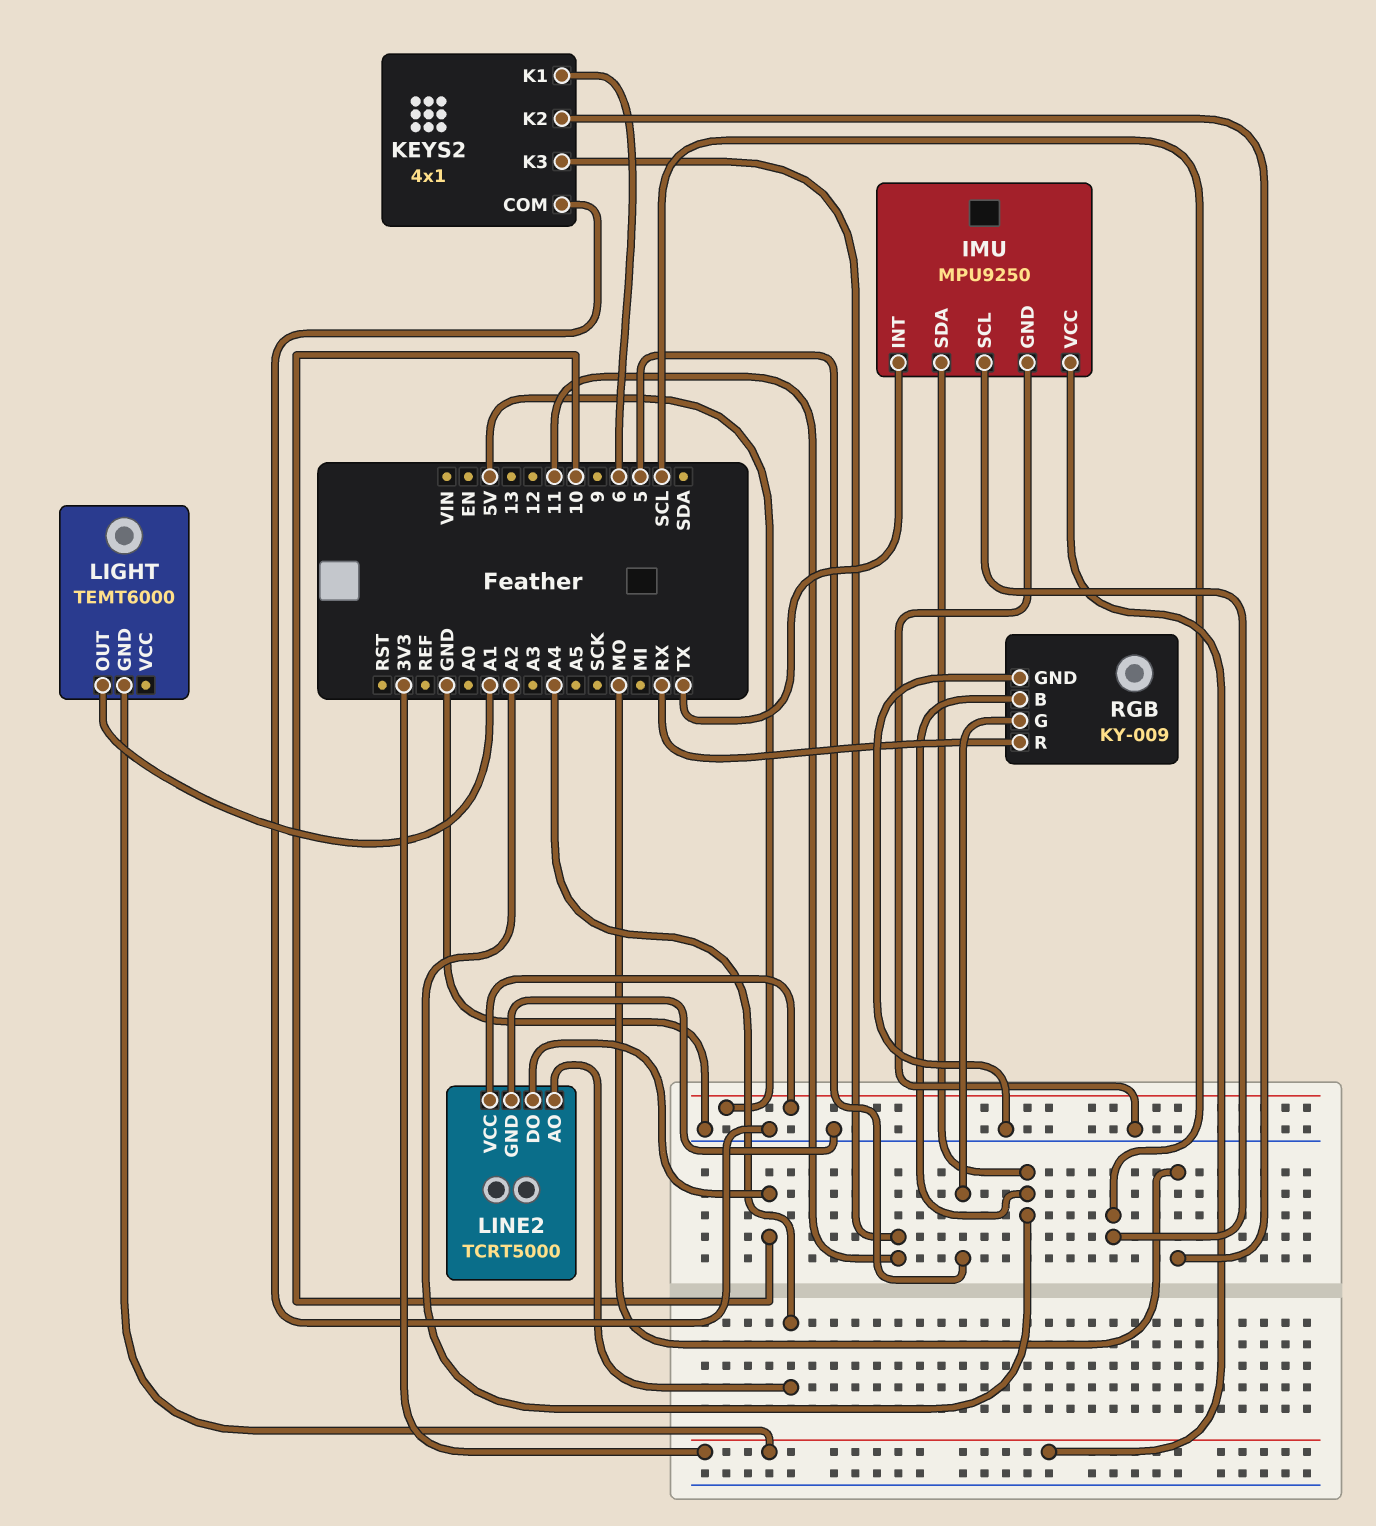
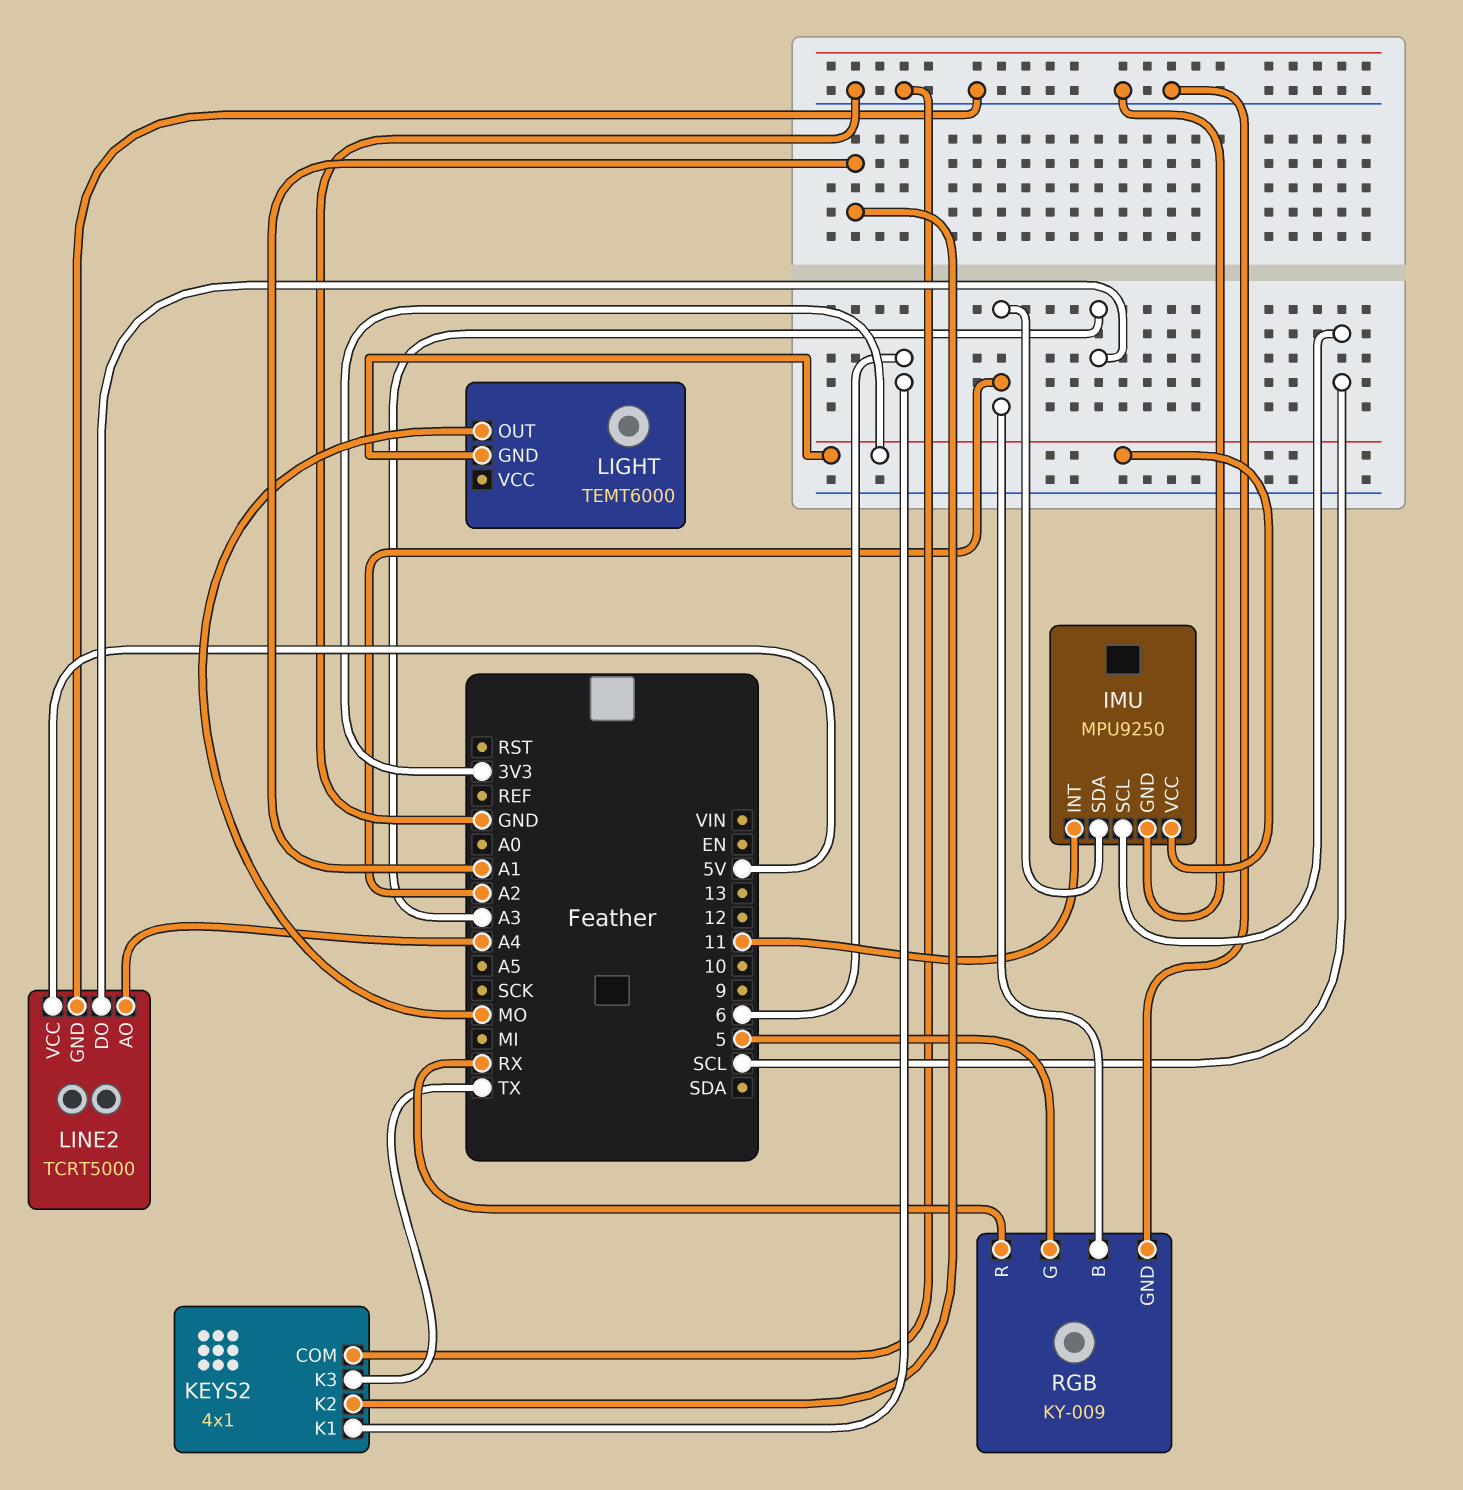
IMU pin INT: TX -> 11
KEYS2 pin K2: MO -> A1
KEYS2 pin K3: 11 -> TX
LIGHT pin OUT: A1 -> MO
LINE2 pin DO: 10 -> A3

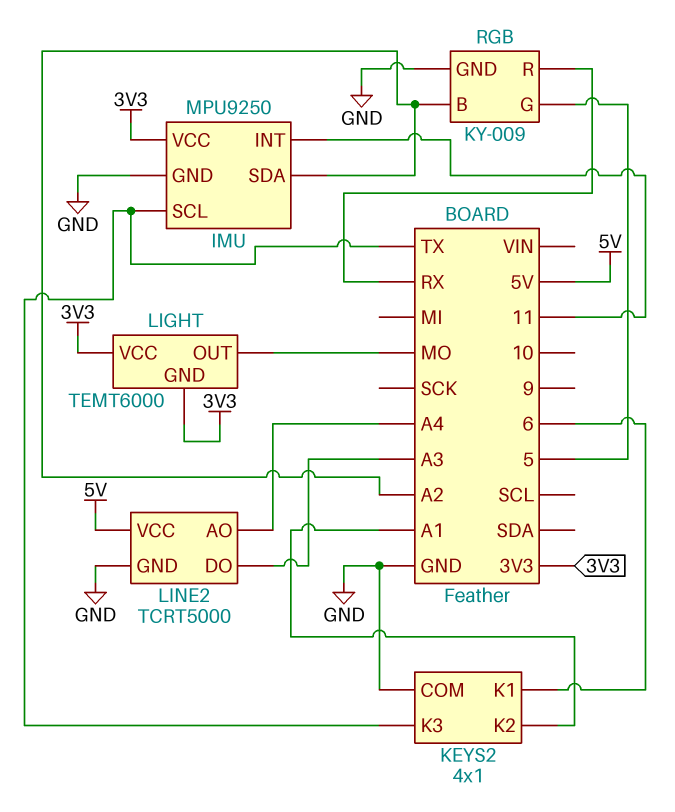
IMU pin SCL: SCL -> TX
LIGHT pin VCC: none -> 3V3

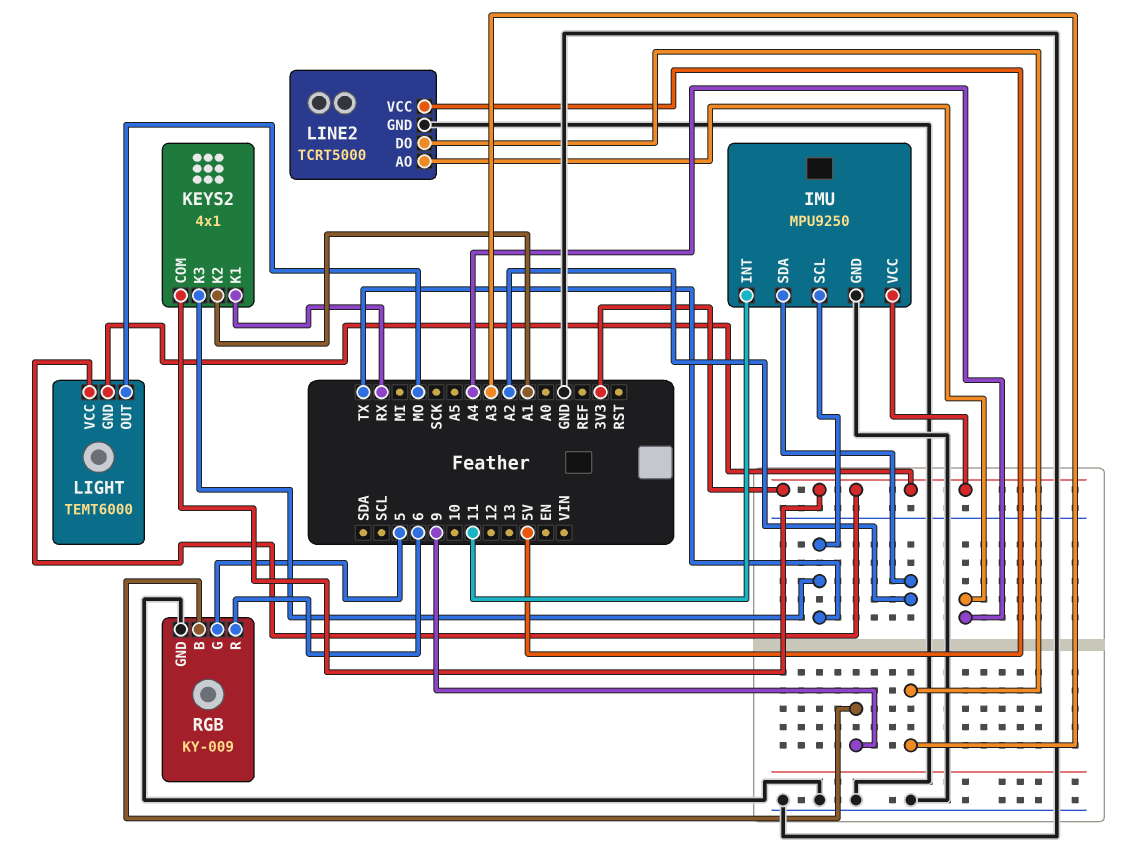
KEYS2 pin COM: GND -> 3V3
KEYS2 pin K1: 6 -> RX
RGB pin B: A2 -> 9
RGB pin R: RX -> 6

